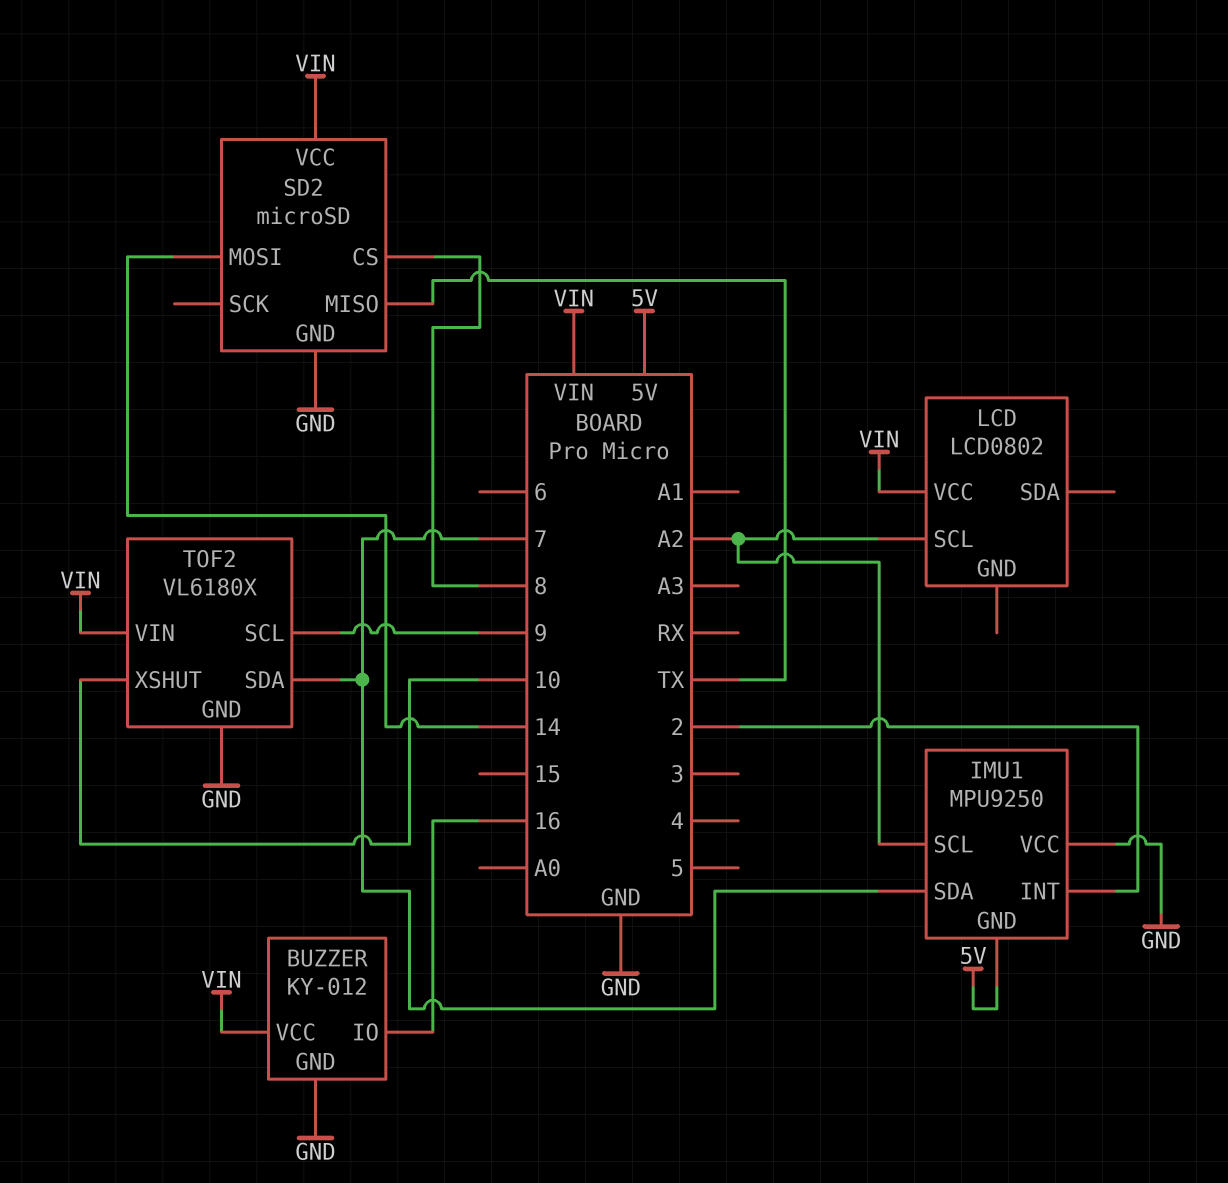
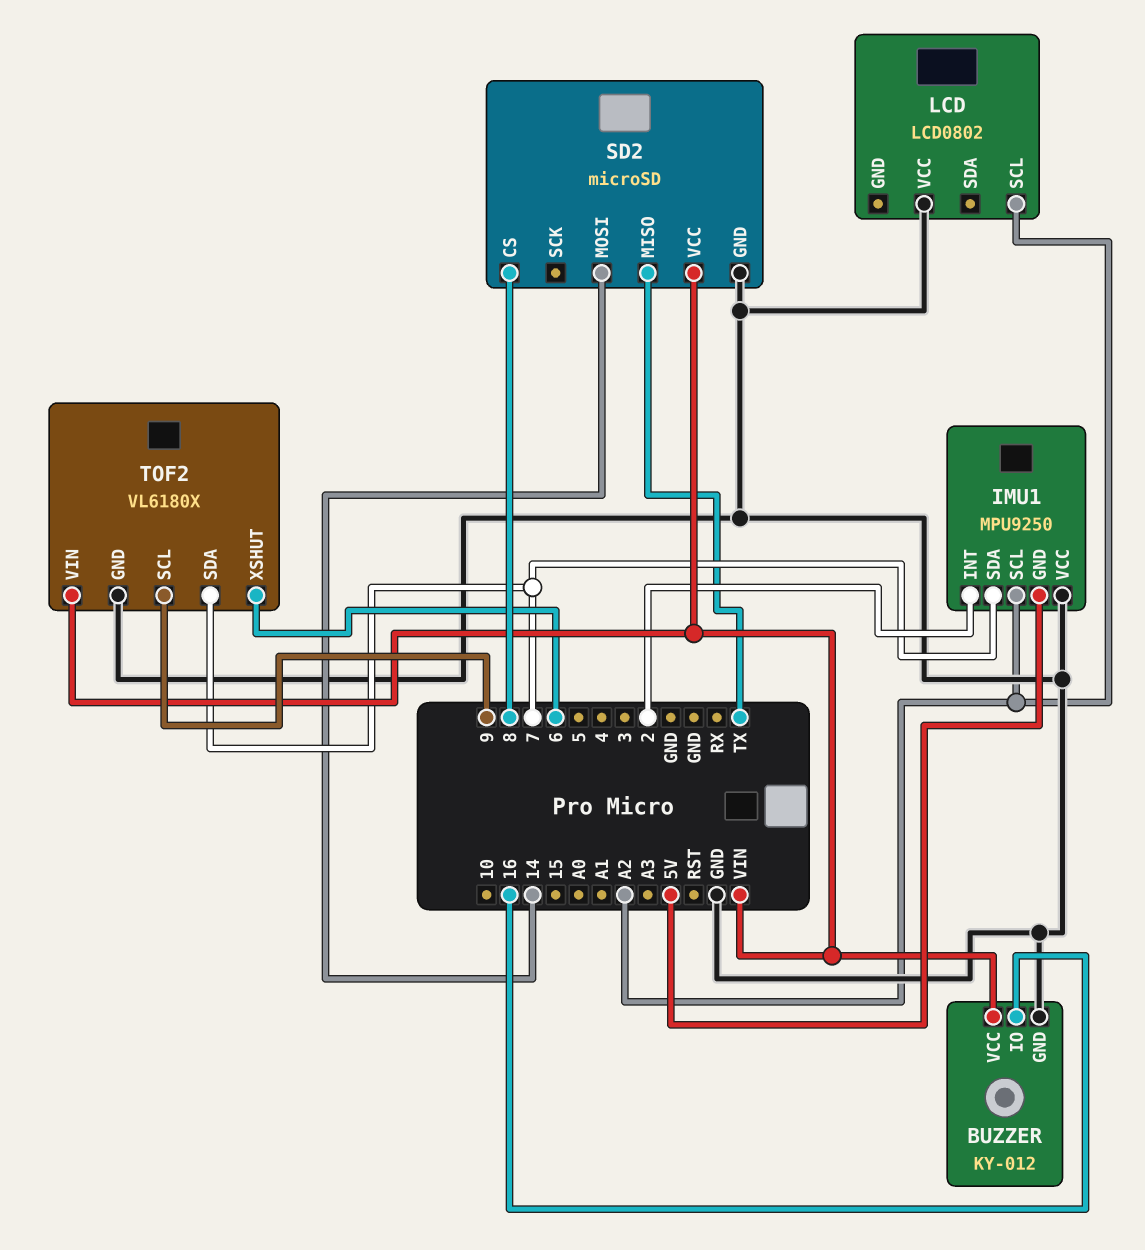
LCD pin VCC: VIN -> GND
TOF2 pin XSHUT: 10 -> 6

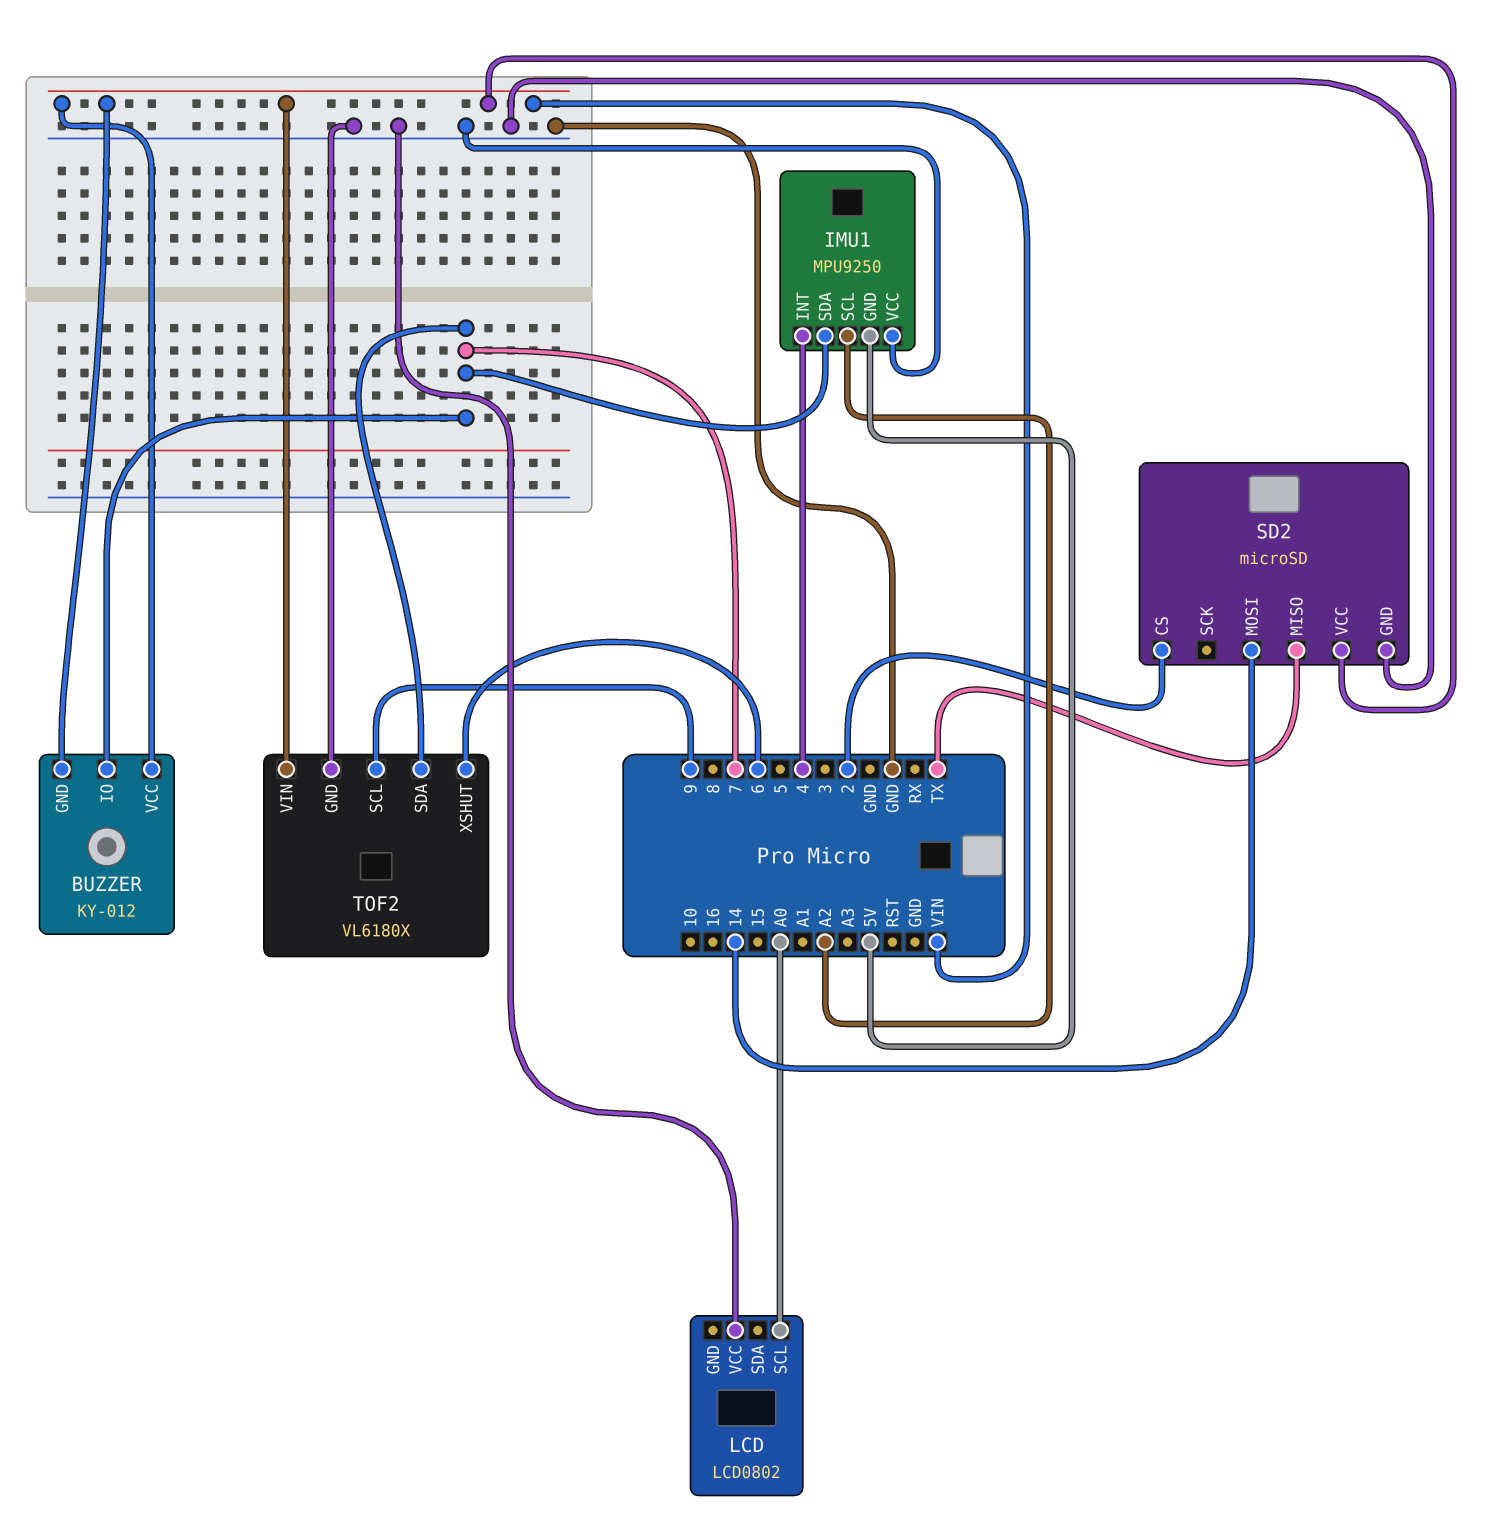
BUZZER pin GND: GND -> VIN
BUZZER pin IO: 16 -> 7
IMU1 pin INT: 2 -> 4
LCD pin SCL: A2 -> A0
SD2 pin CS: 8 -> 2

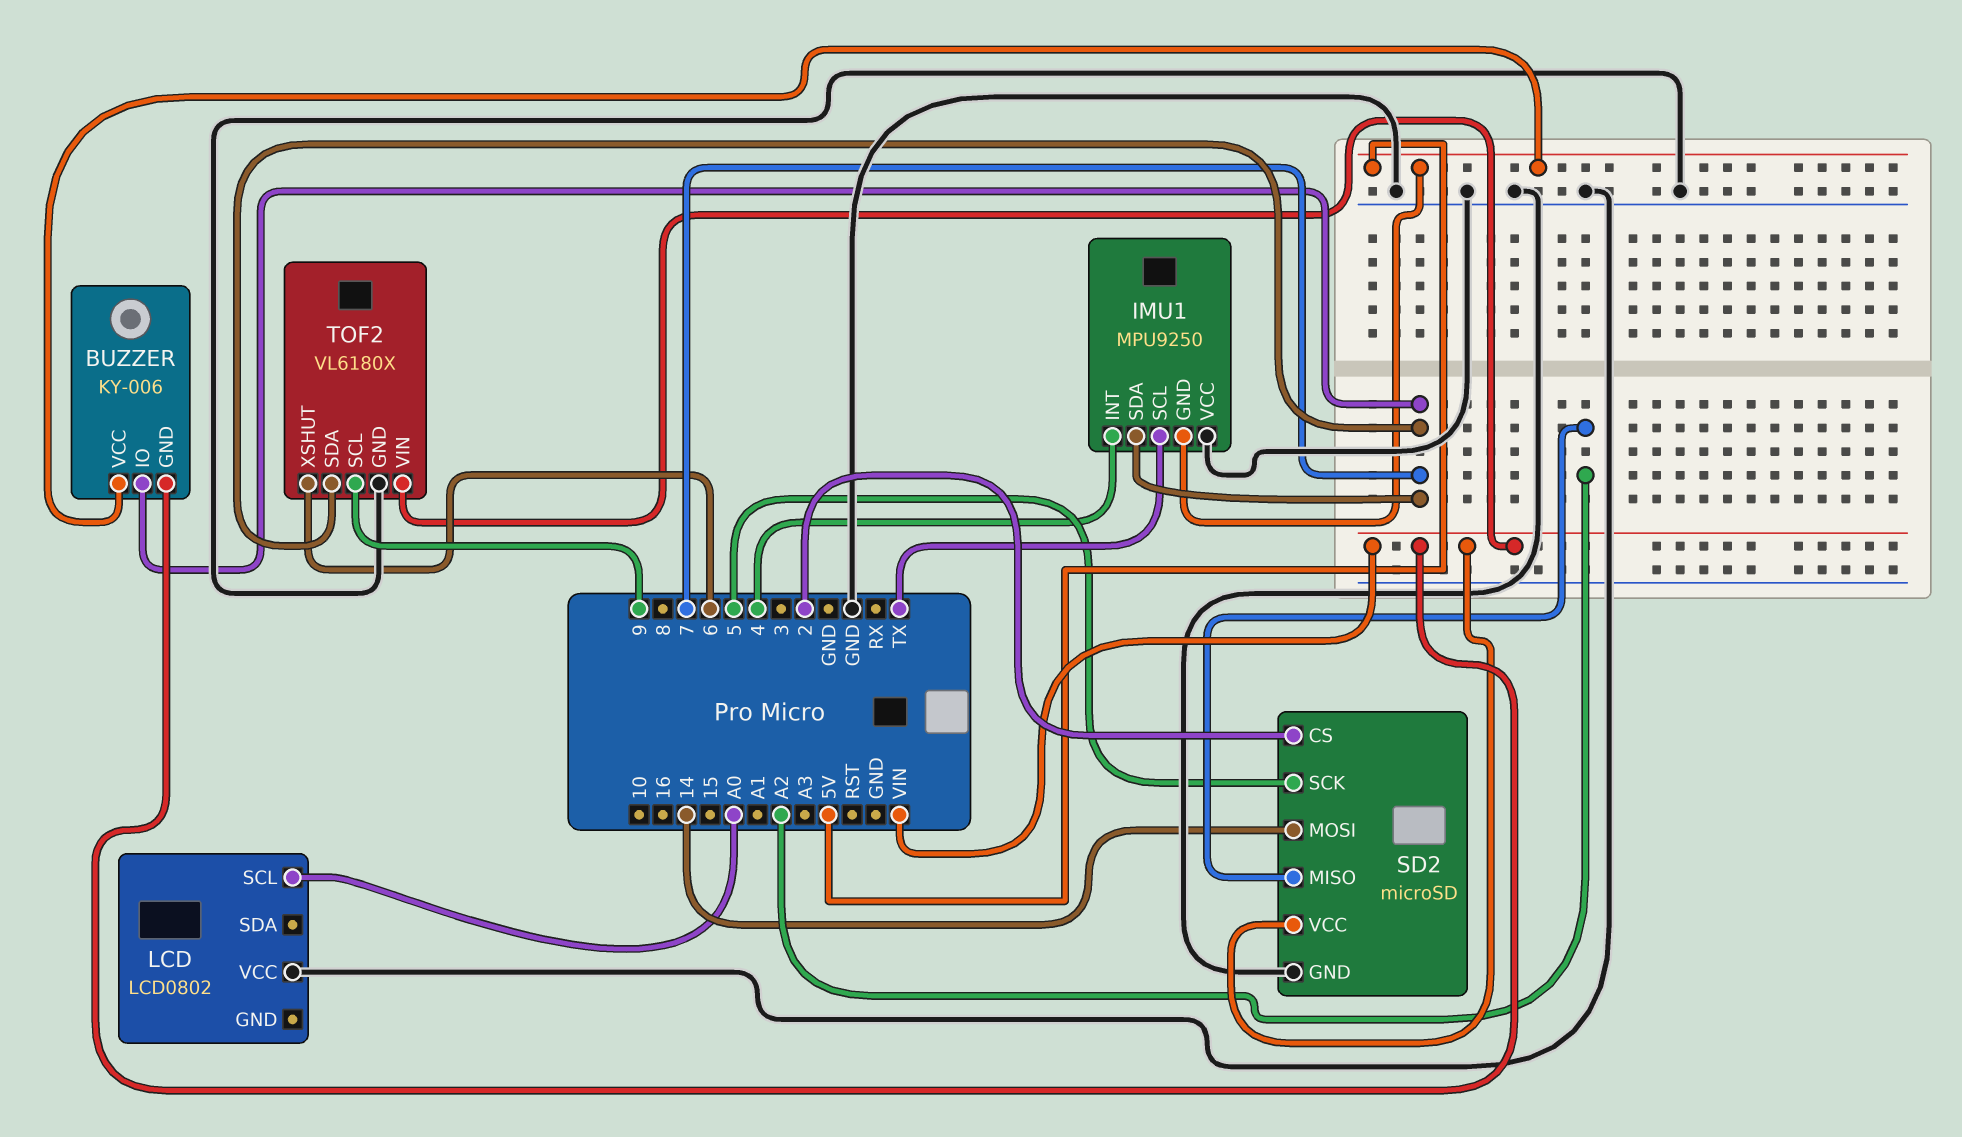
BUZZER: KY-012 -> KY-006
BUZZER pin VCC: VIN -> 5V
IMU1 pin SCL: A2 -> TX
SD2 pin MISO: TX -> A2
SD2 pin SCK: none -> 5

